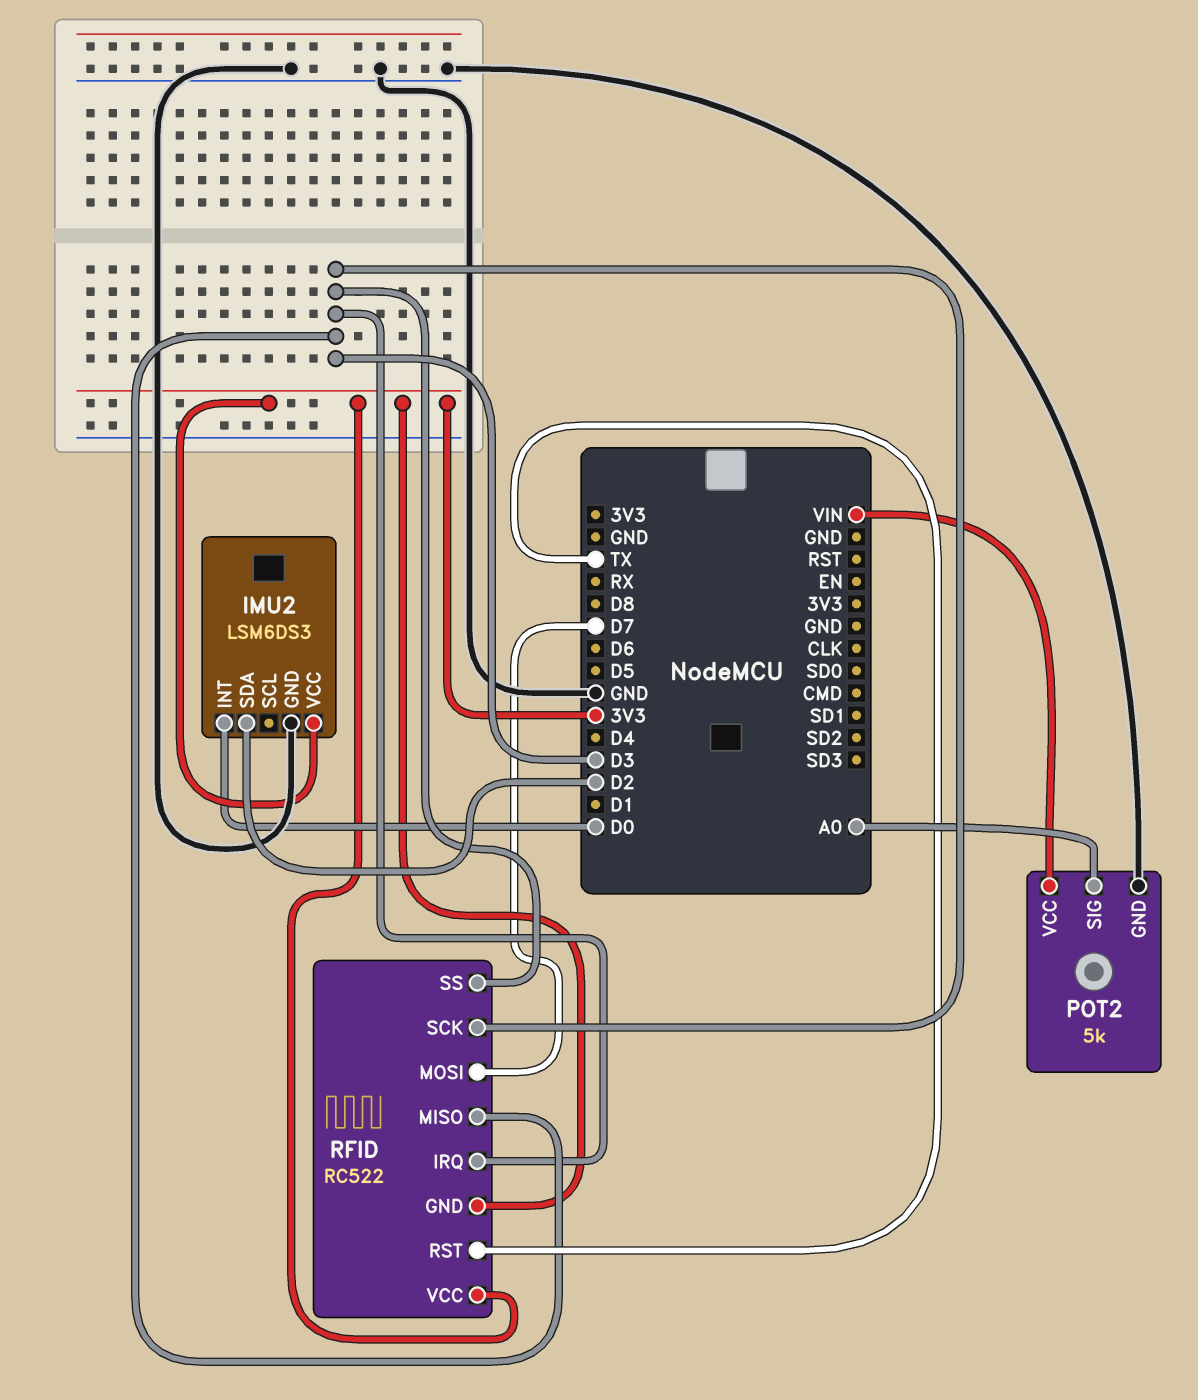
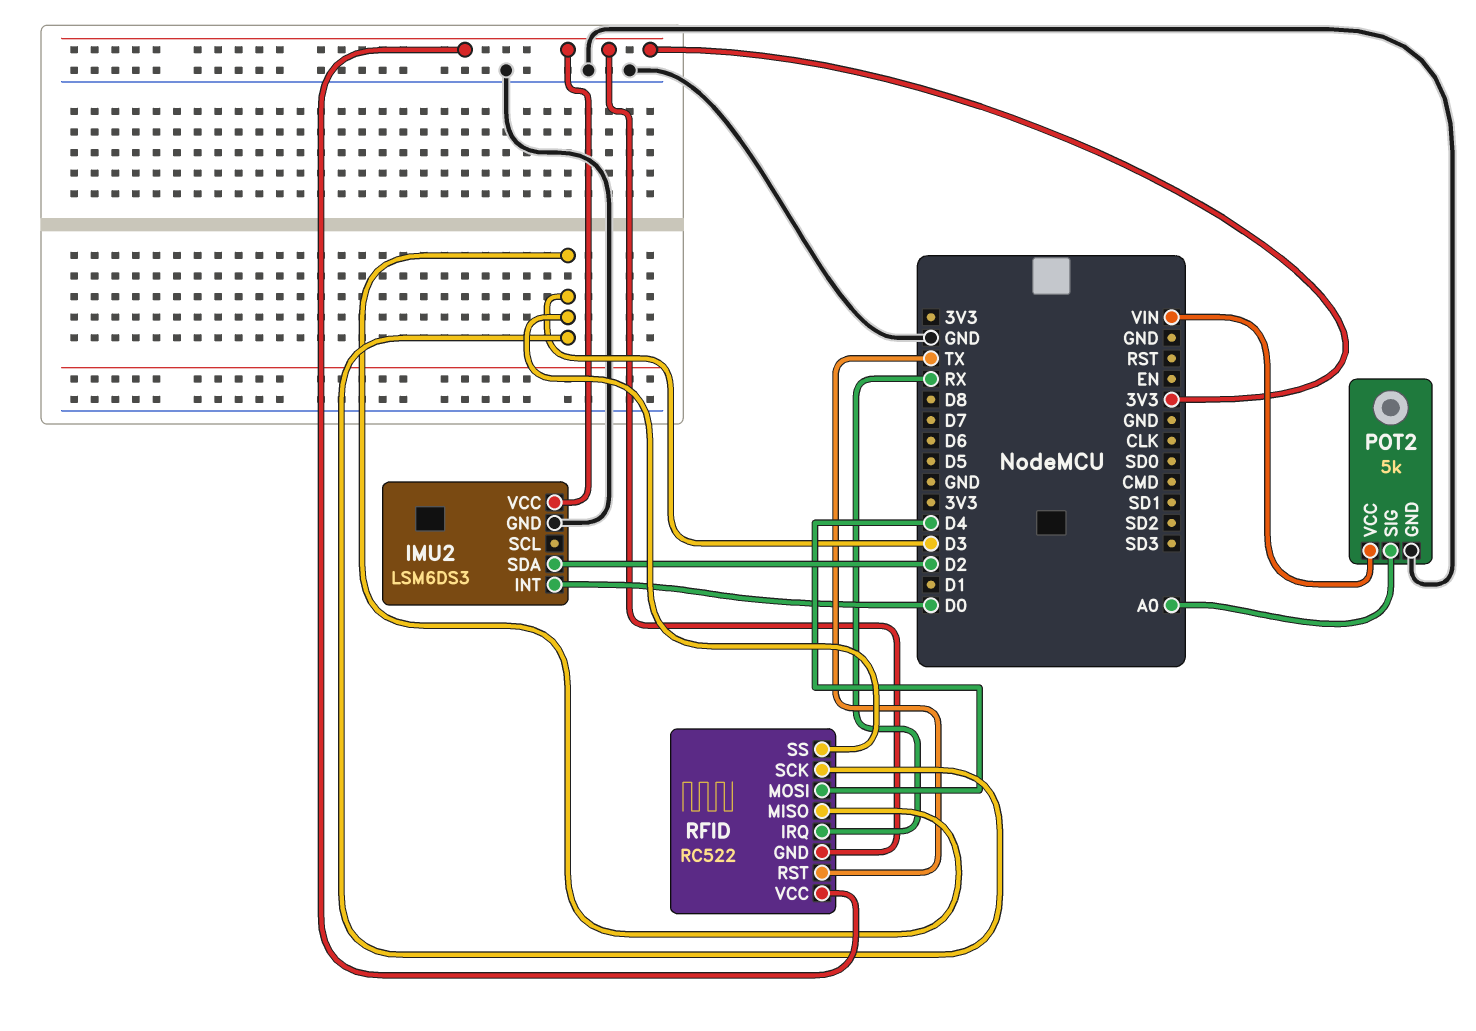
RFID pin IRQ: D3 -> RX
RFID pin MOSI: D7 -> D4

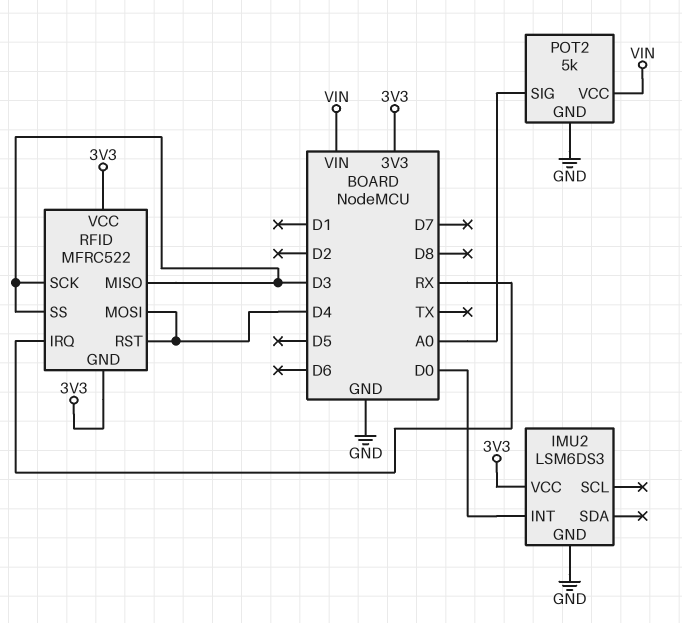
IMU2 pin SDA: D2 -> none
RFID: RC522 -> MFRC522
RFID pin RST: TX -> D4

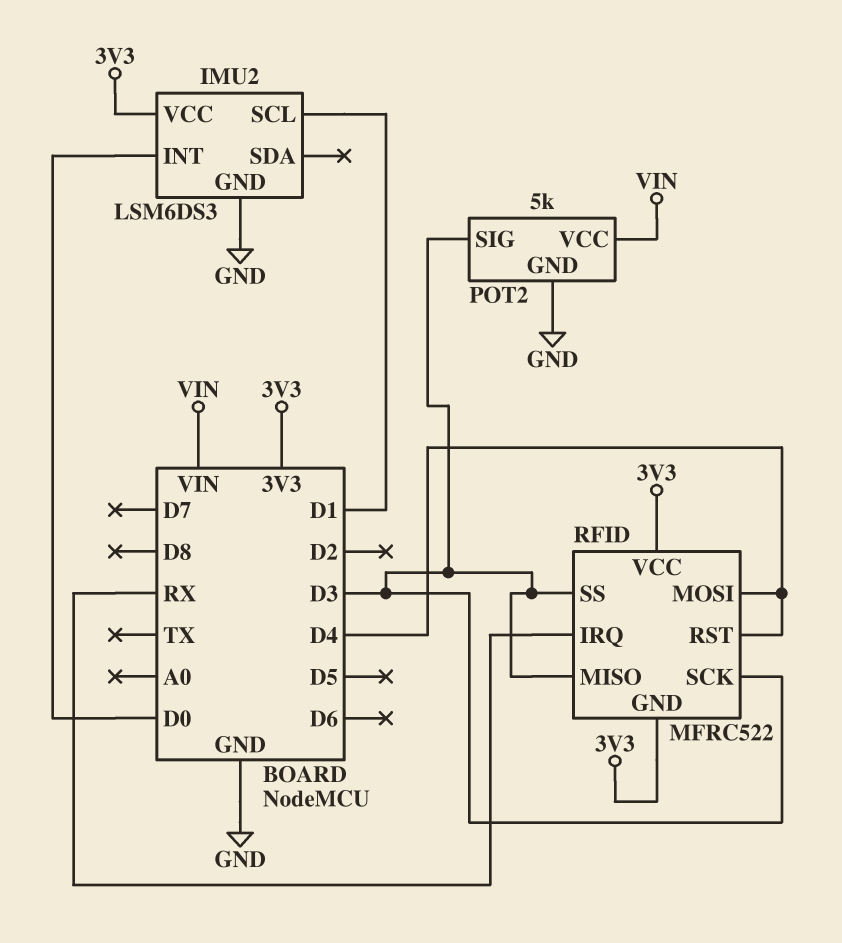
IMU2 pin SCL: none -> D1
POT2 pin SIG: A0 -> D3

